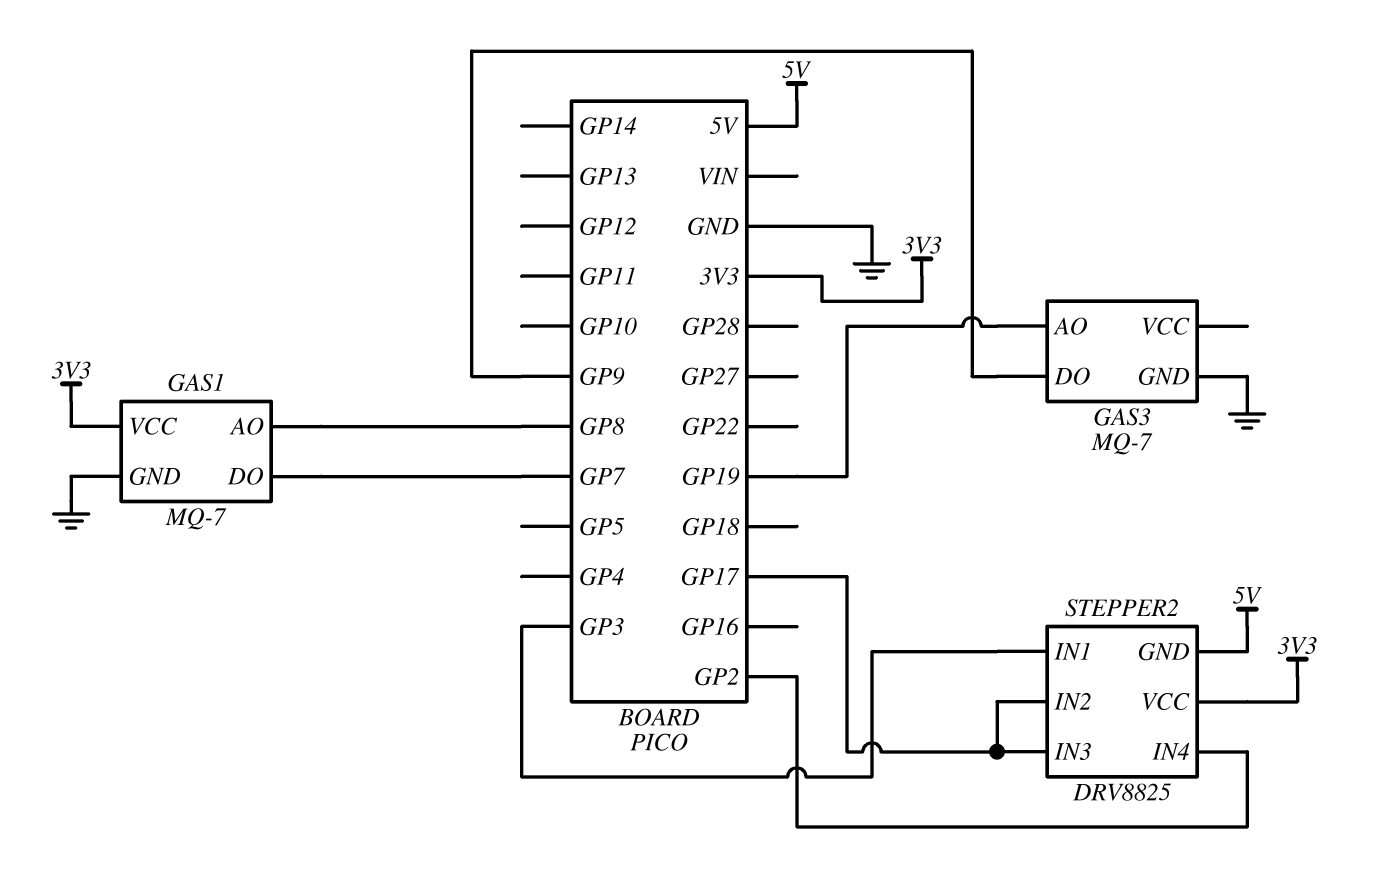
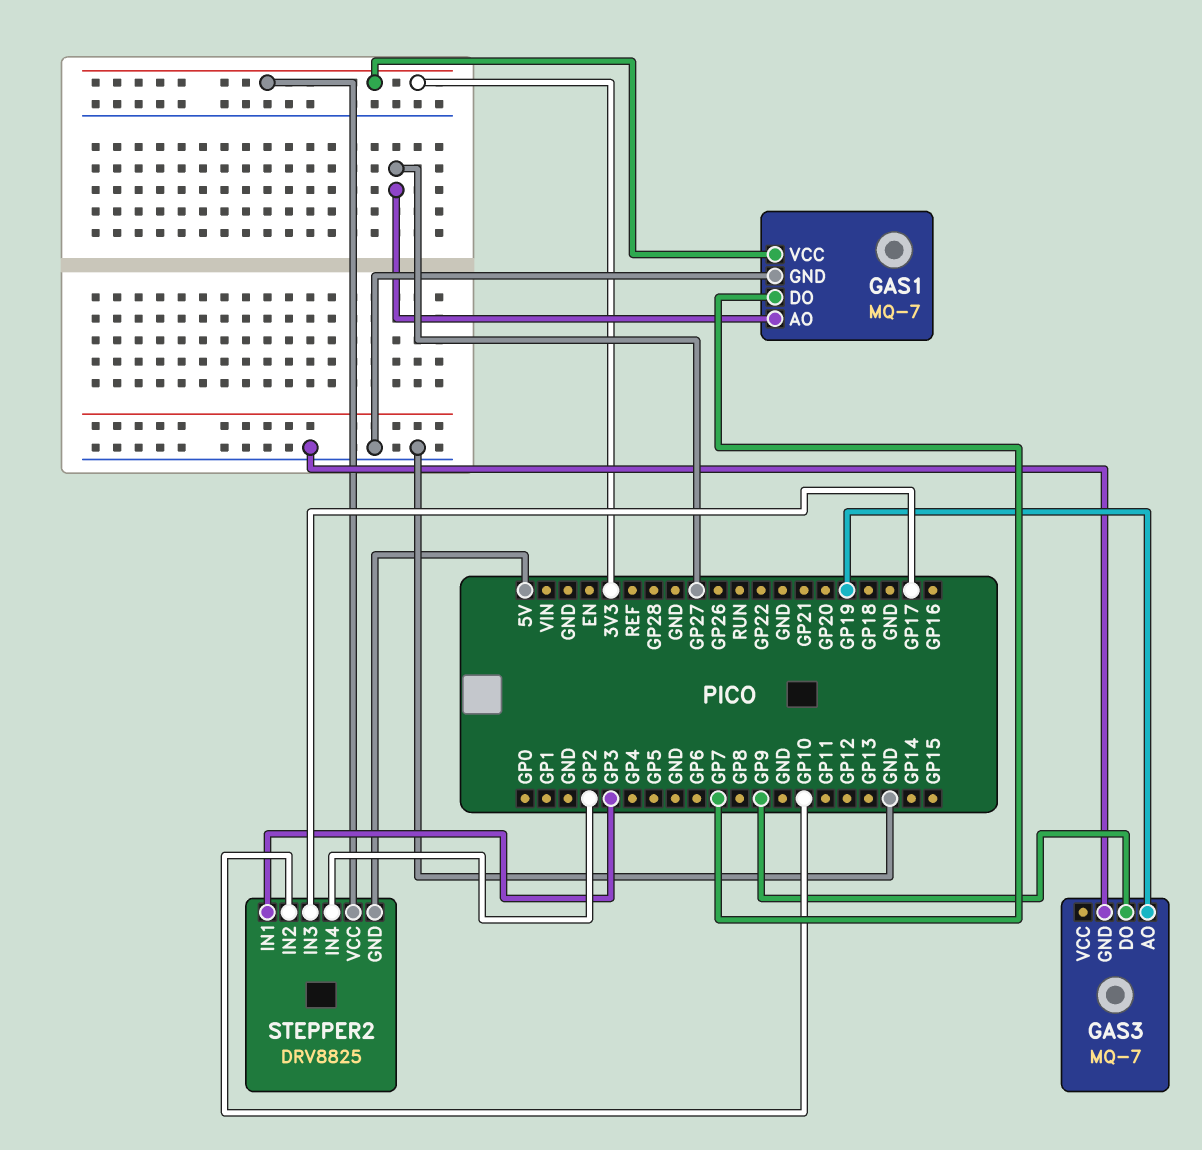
GAS1 pin AO: GP8 -> GP27
STEPPER2 pin IN2: GP17 -> GP10

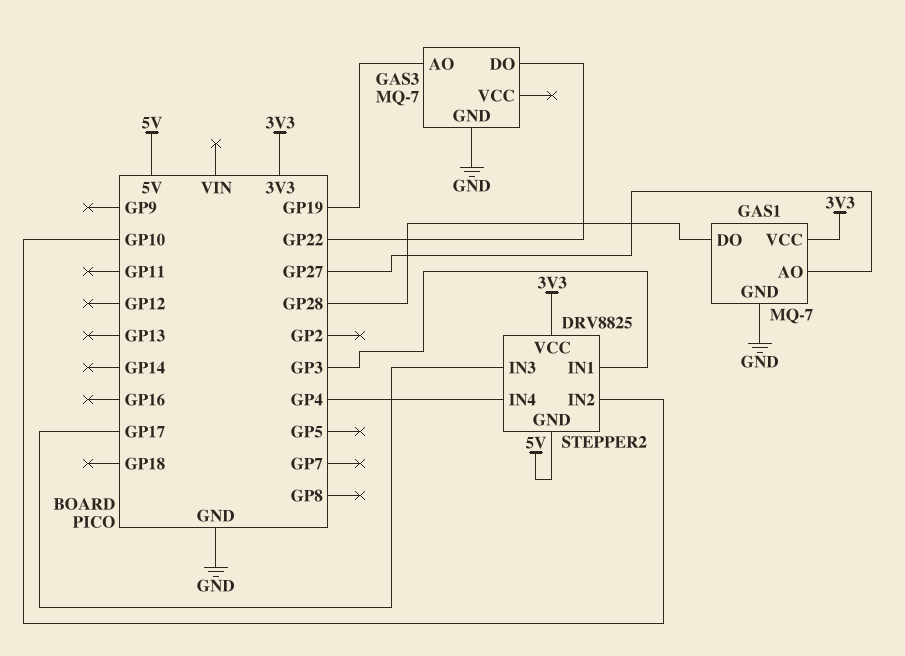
GAS1 pin DO: GP7 -> GP28
GAS3 pin DO: GP9 -> GP22
STEPPER2 pin IN4: GP2 -> GP4

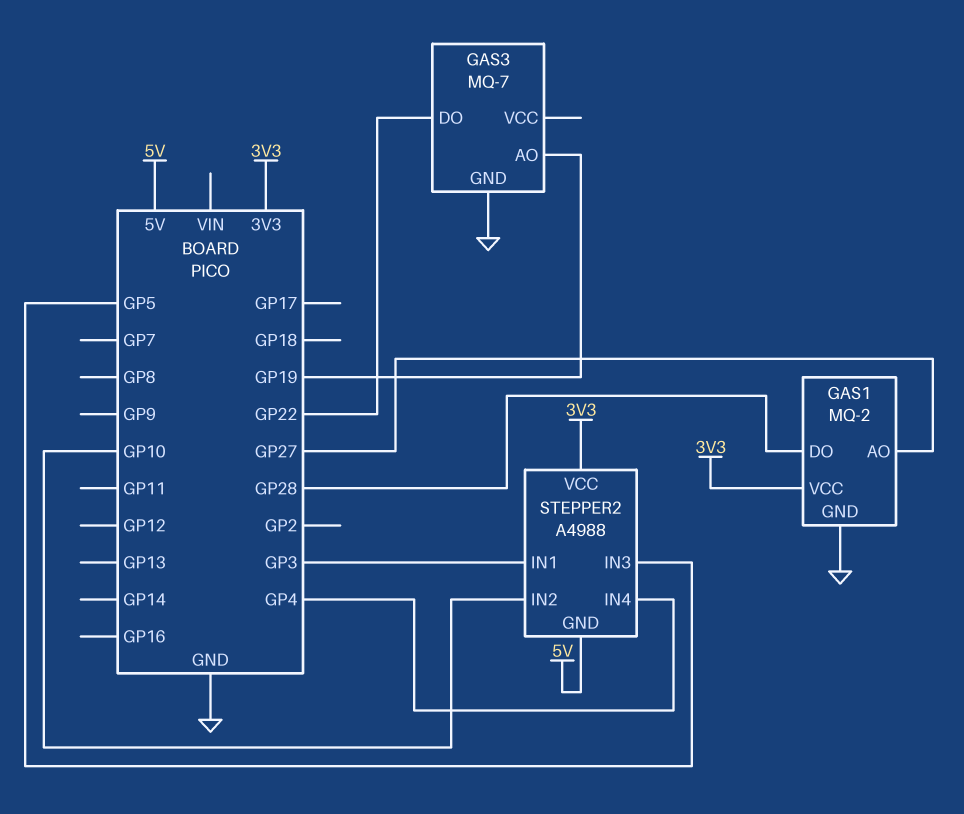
GAS1: MQ-7 -> MQ-2
STEPPER2: DRV8825 -> A4988
STEPPER2 pin IN3: GP17 -> GP5

